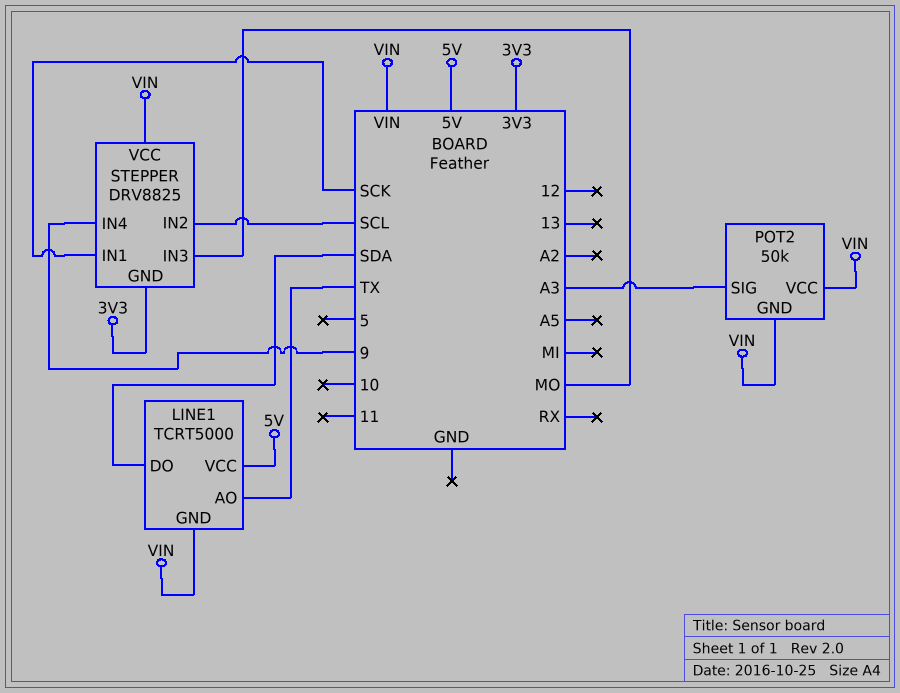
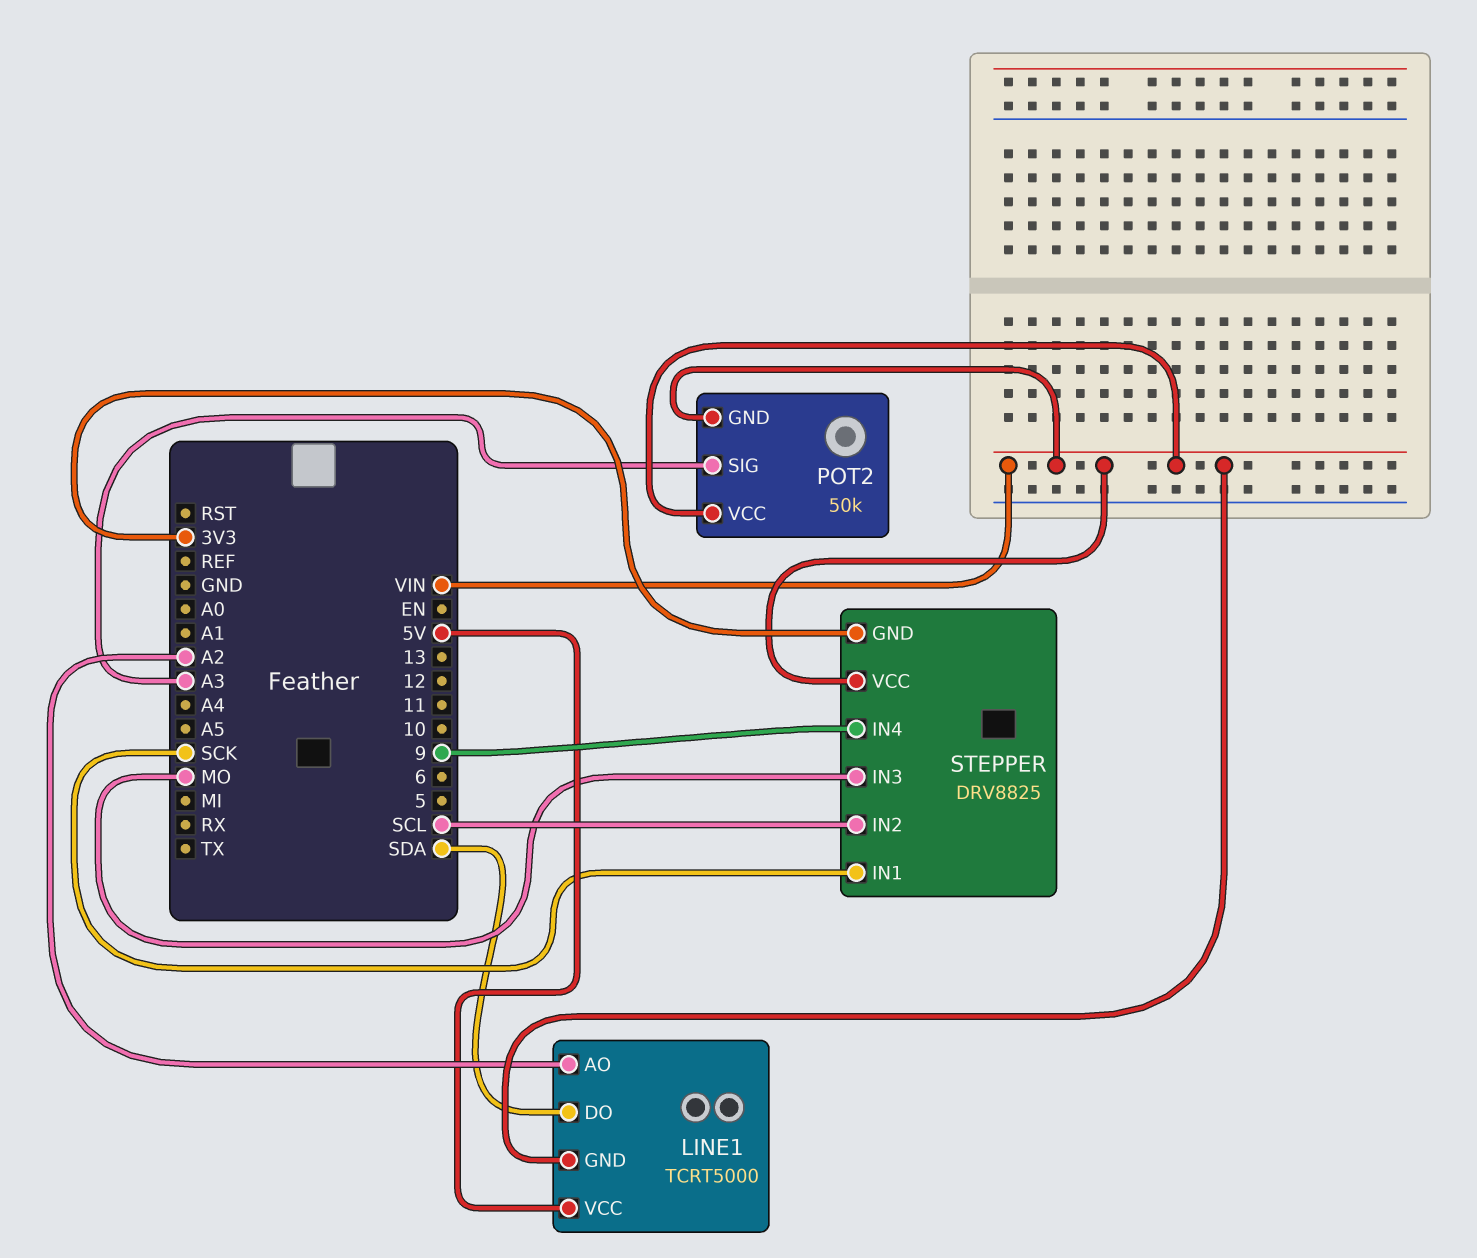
LINE1 pin AO: TX -> A2

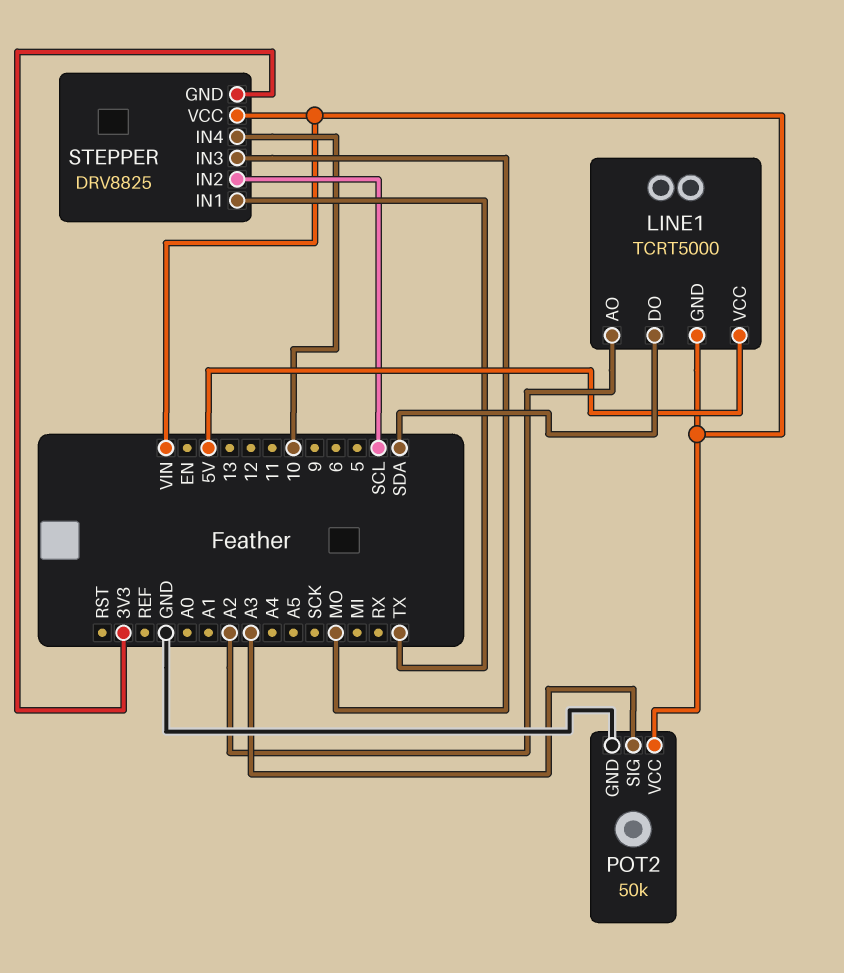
POT2 pin GND: VIN -> GND
STEPPER pin IN1: SCK -> TX
STEPPER pin IN4: 9 -> 10

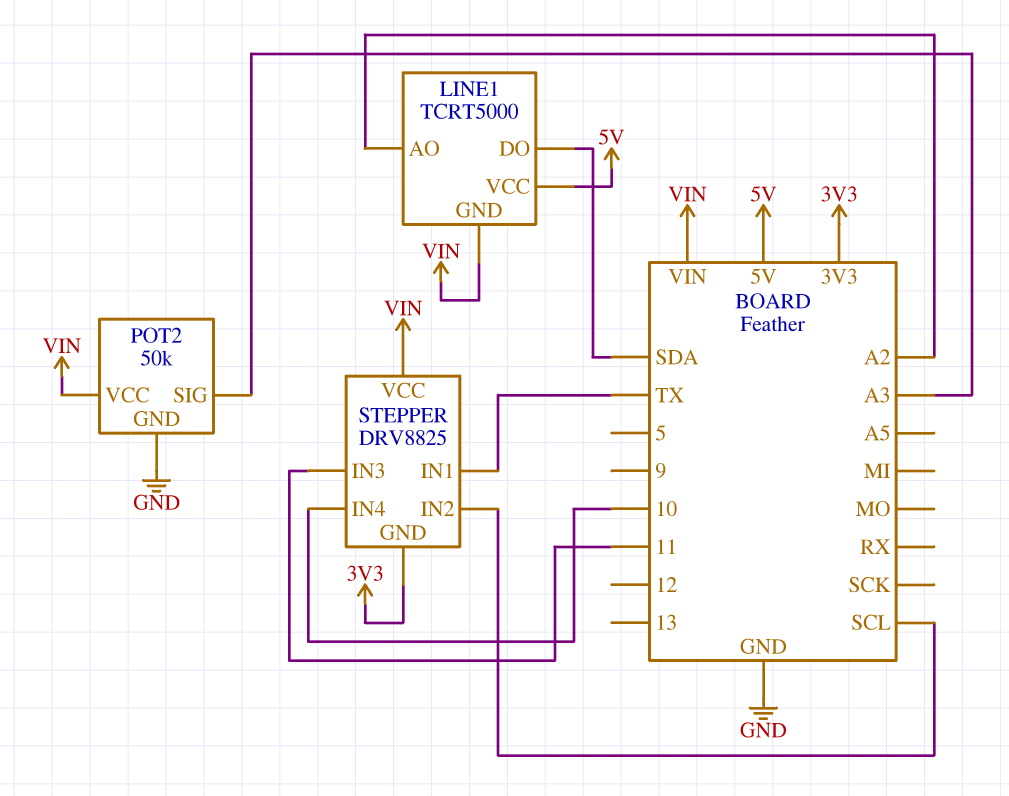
STEPPER pin IN3: MO -> 11

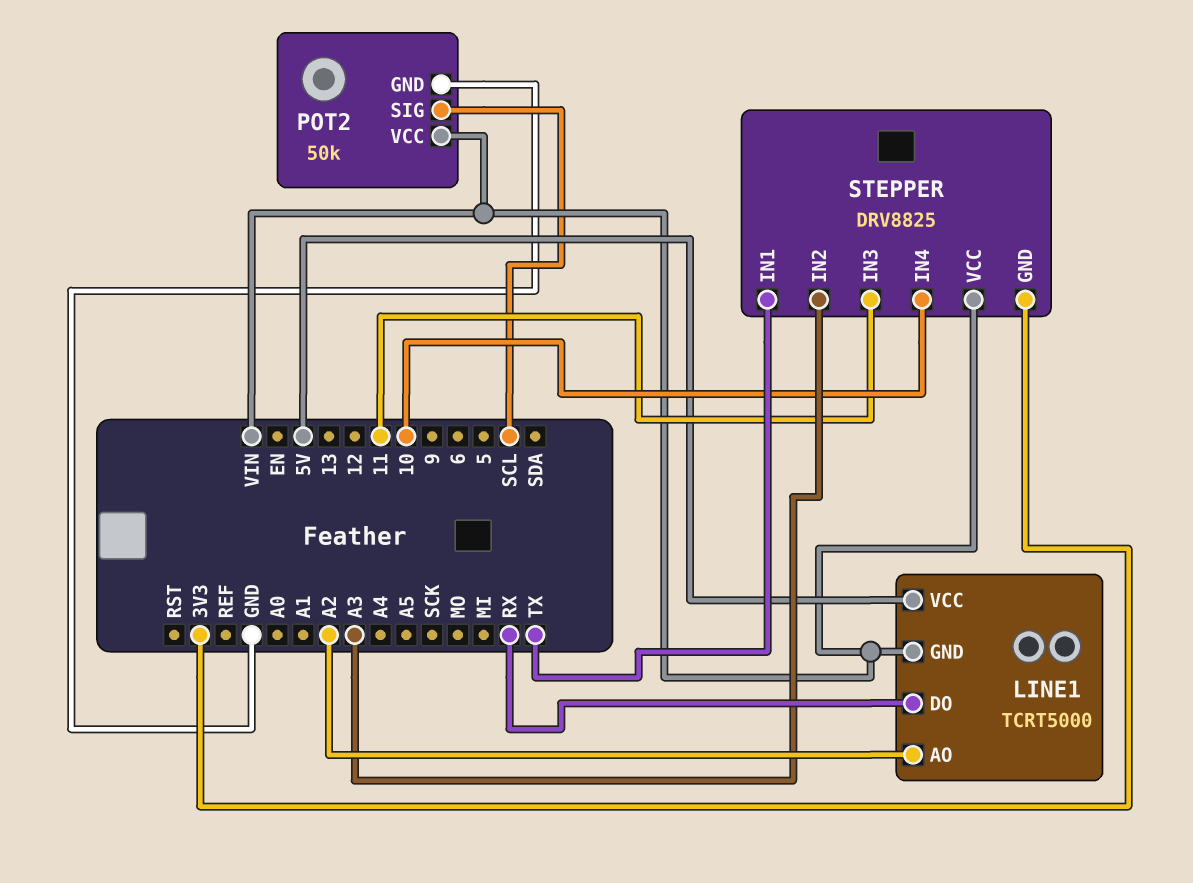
LINE1 pin DO: SDA -> RX
POT2 pin SIG: A3 -> SCL
STEPPER pin IN2: SCL -> A3

